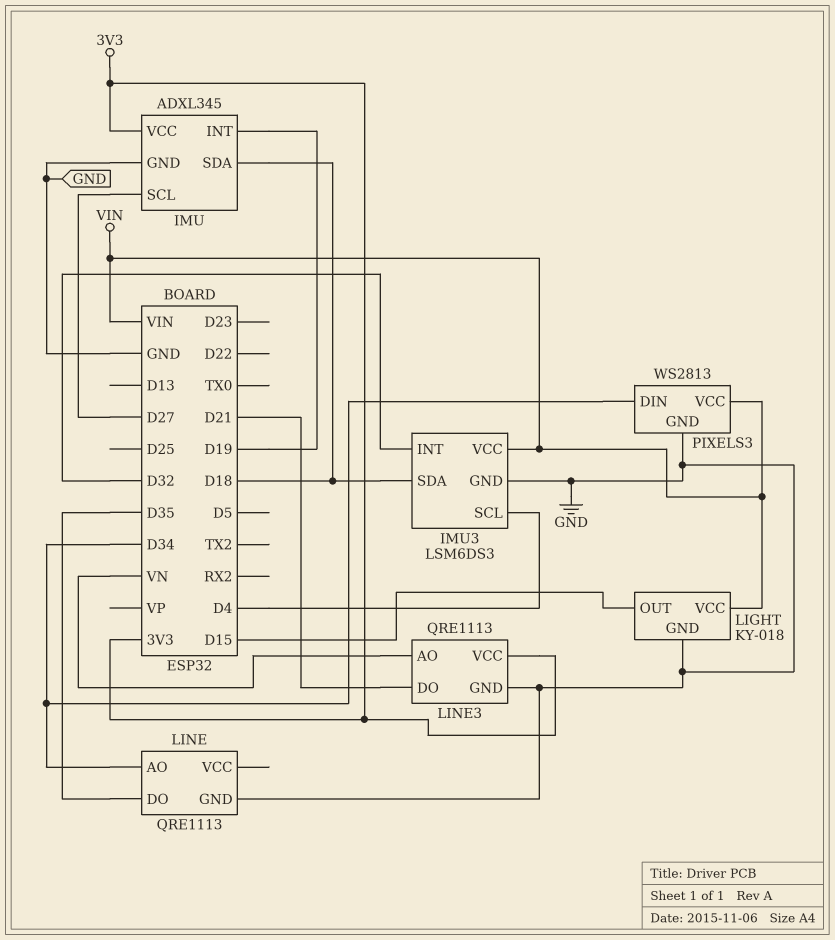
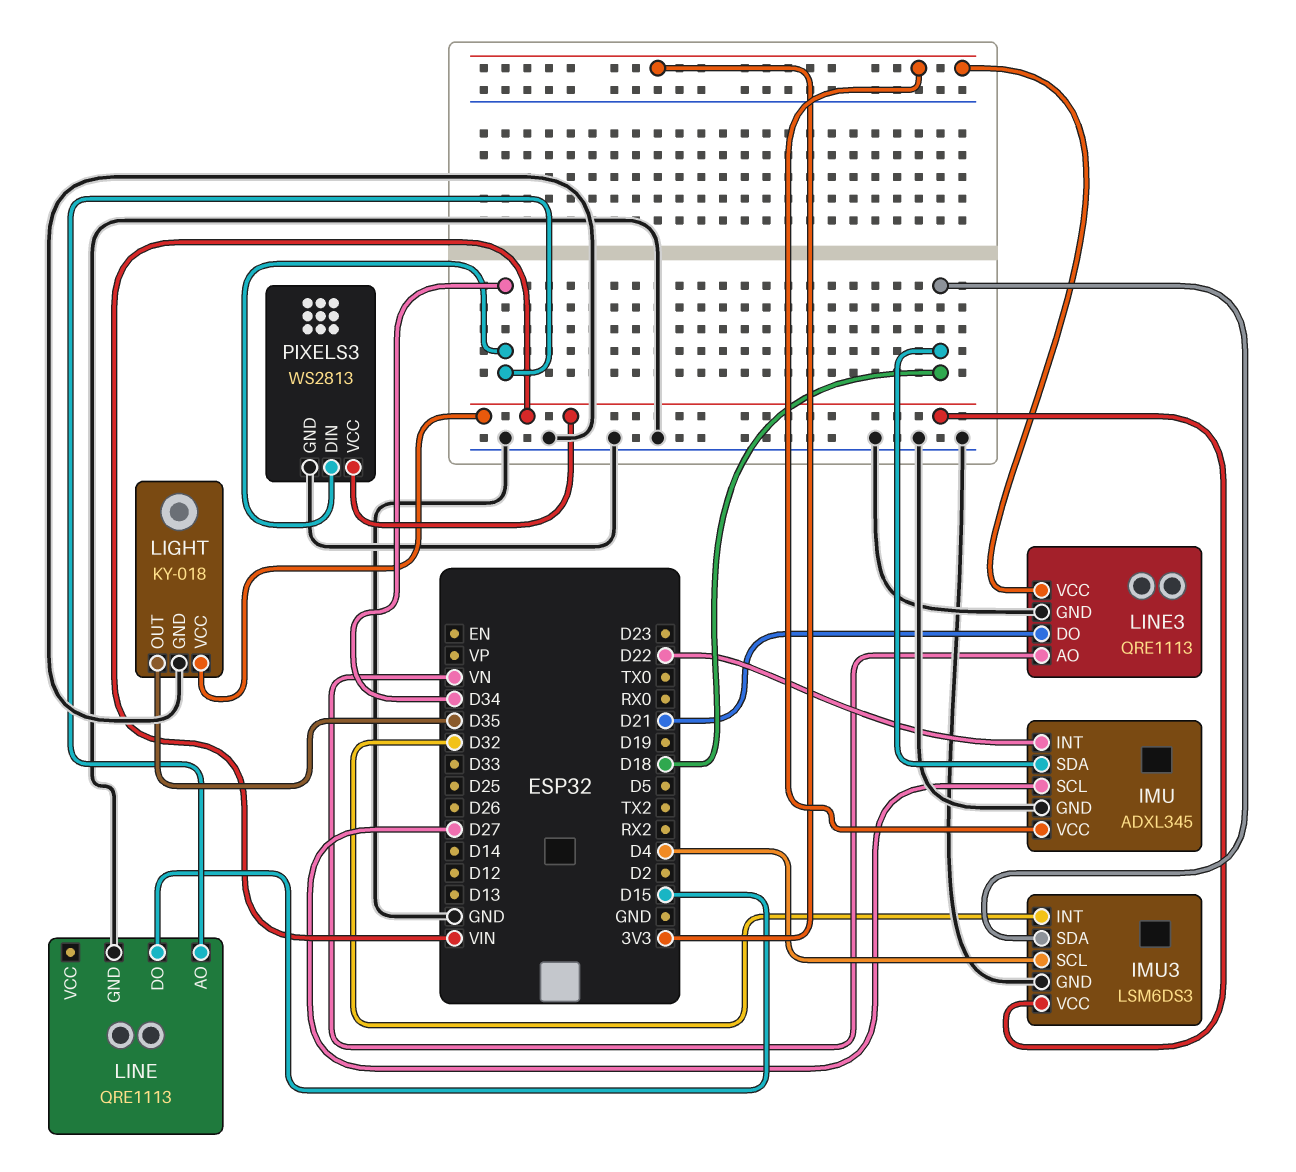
IMU pin INT: D19 -> D22
LIGHT pin OUT: D15 -> D35
LINE pin DO: D35 -> D15

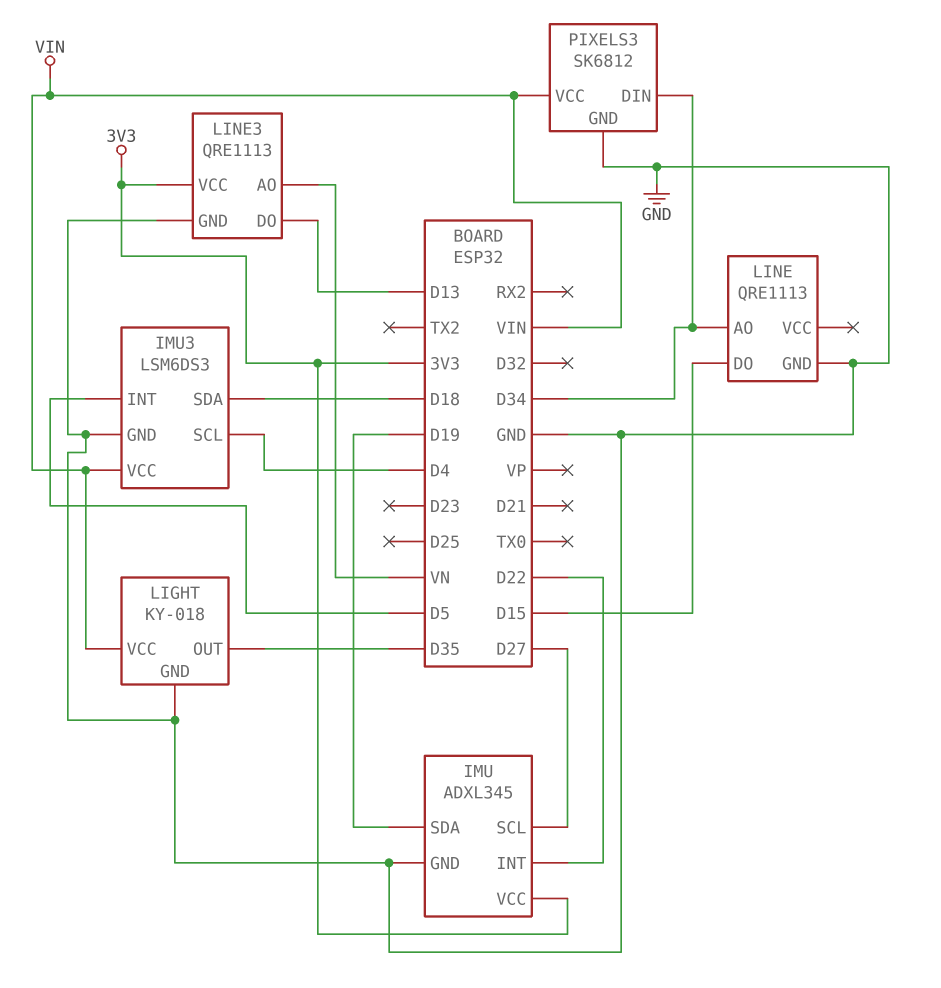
IMU pin SDA: D18 -> D19
IMU3 pin INT: D32 -> D5
LINE3 pin DO: D21 -> D13
PIXELS3: WS2813 -> SK6812

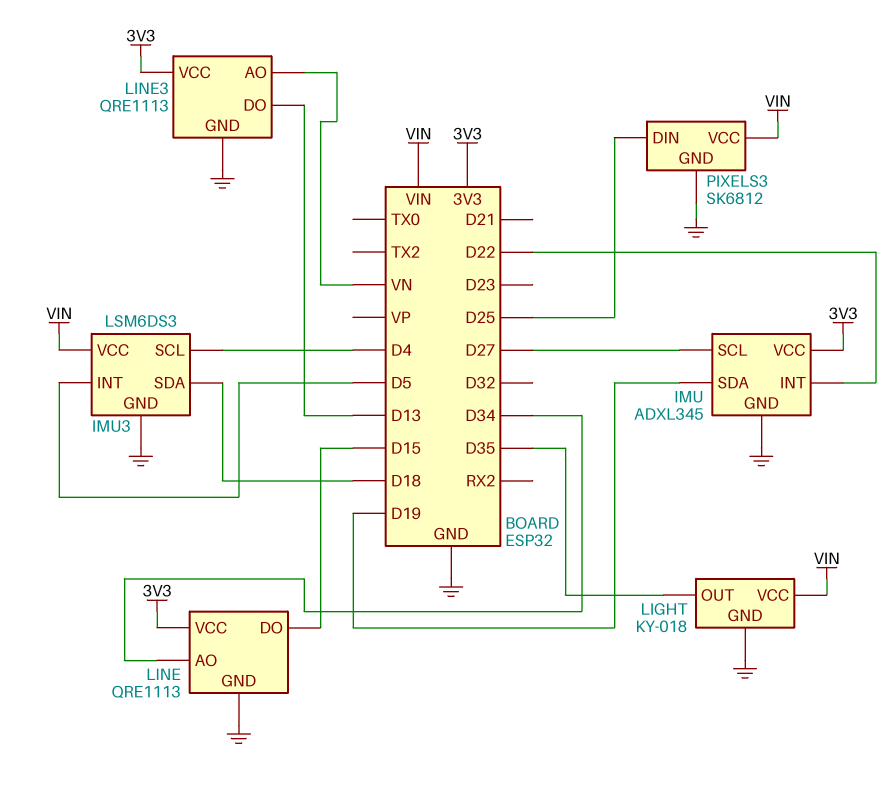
LINE pin VCC: none -> 3V3
PIXELS3 pin DIN: D34 -> D25

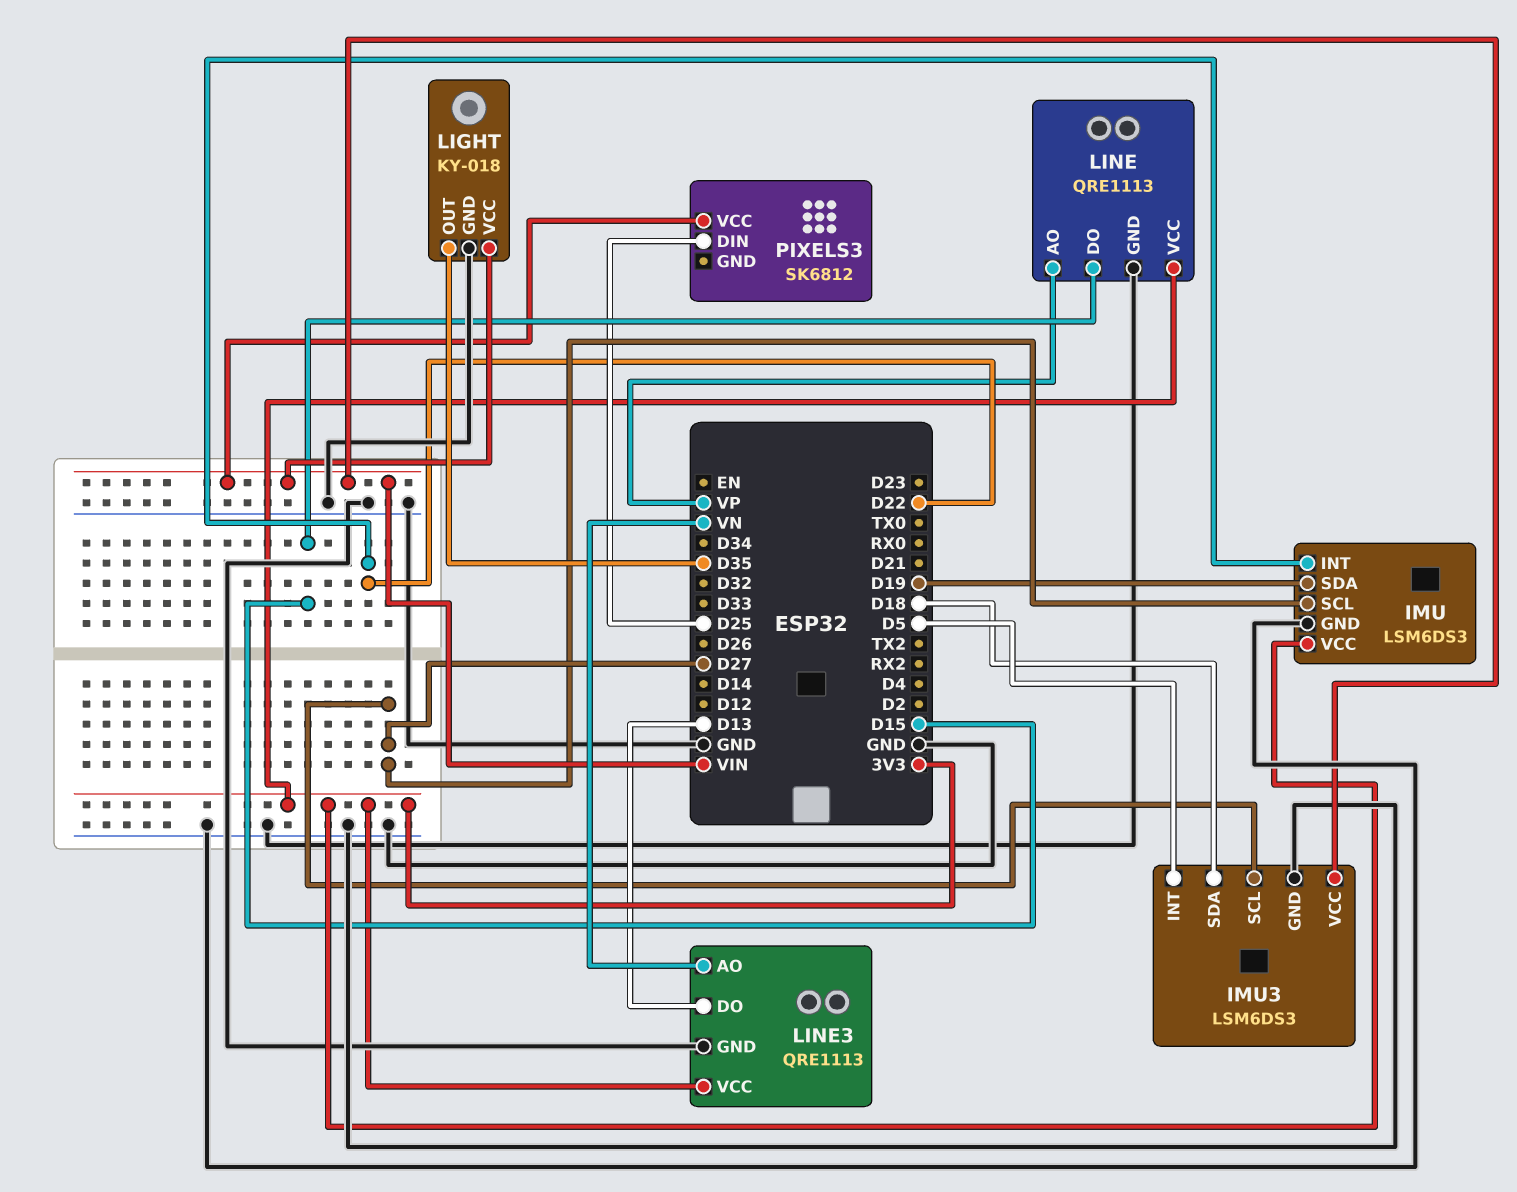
IMU: ADXL345 -> LSM6DS3
IMU3 pin SCL: D4 -> D27
LINE pin AO: D34 -> VP
PIXELS3 pin GND: GND -> none

